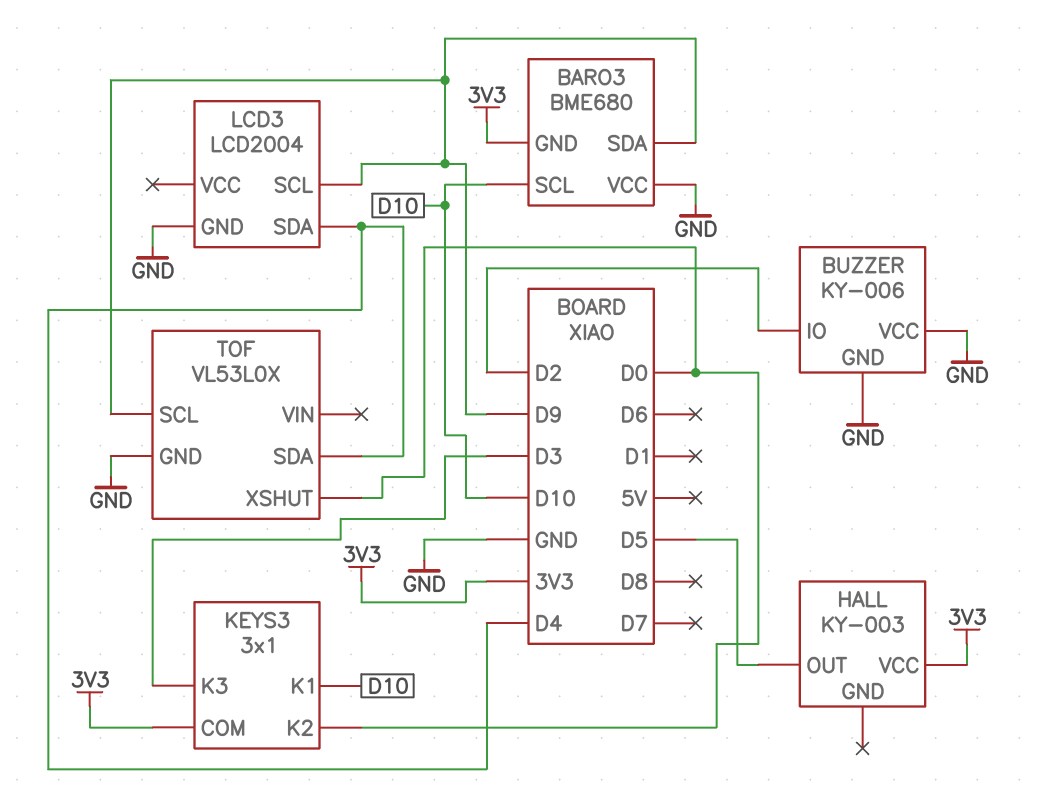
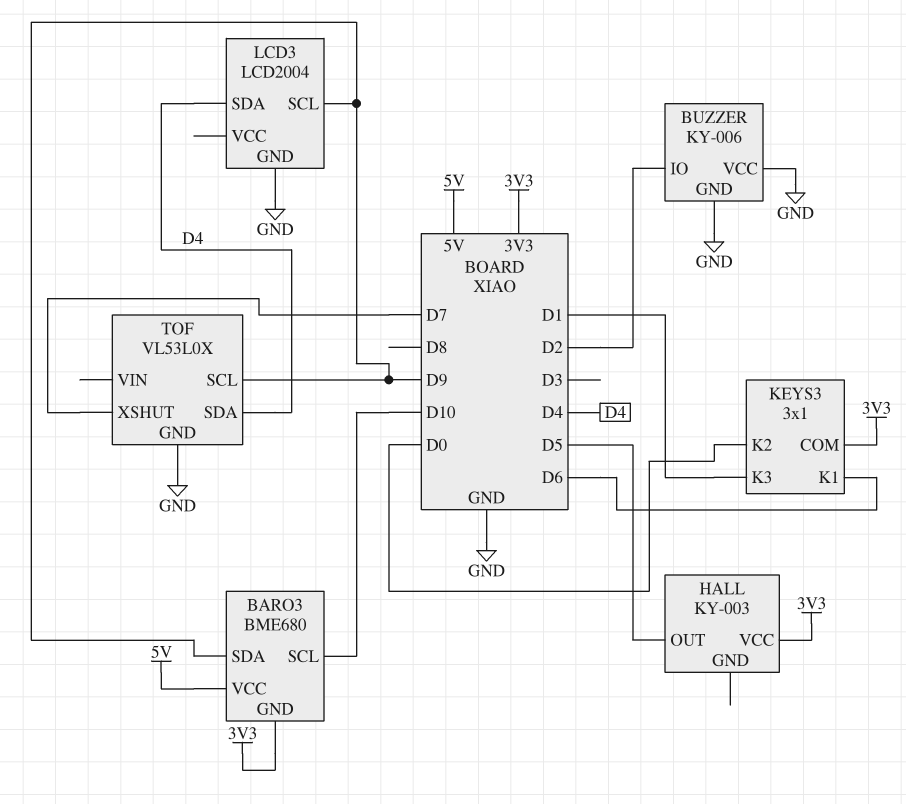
BARO3 pin VCC: GND -> 5V
KEYS3 pin K1: D10 -> D6
KEYS3 pin K3: D3 -> D1
TOF pin XSHUT: D0 -> D7

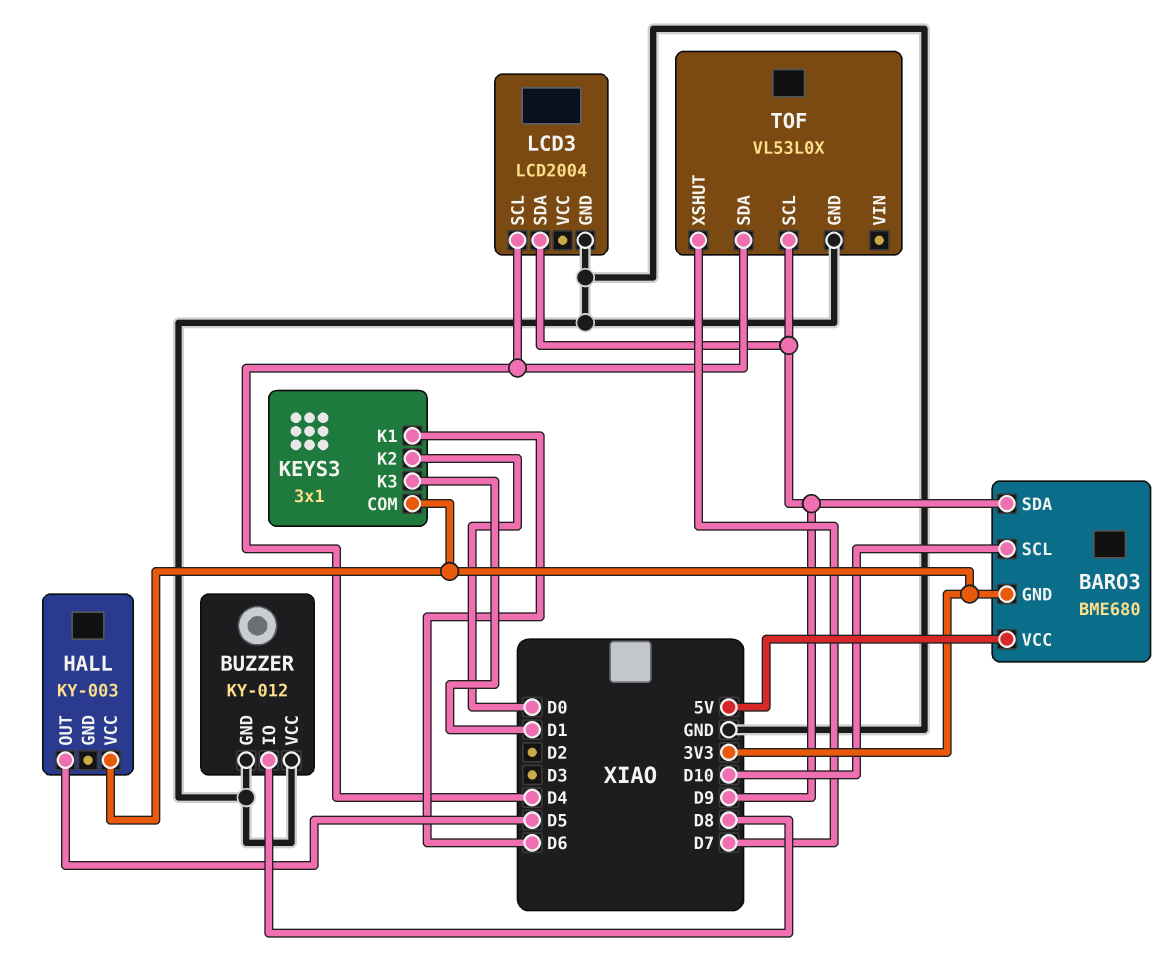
BUZZER: KY-006 -> KY-012
BUZZER pin IO: D2 -> D8
LCD3 pin SCL: D9 -> D4
LCD3 pin SDA: D4 -> D9

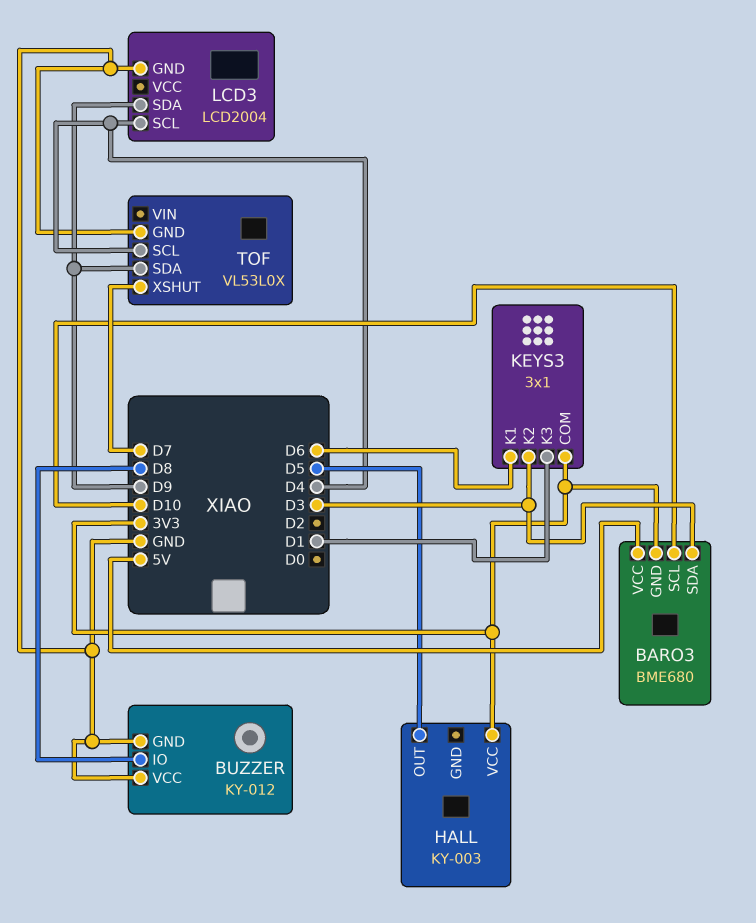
BARO3 pin SDA: D9 -> D3
KEYS3 pin K2: D0 -> D3
TOF pin SCL: D9 -> D4
TOF pin SDA: D4 -> D9

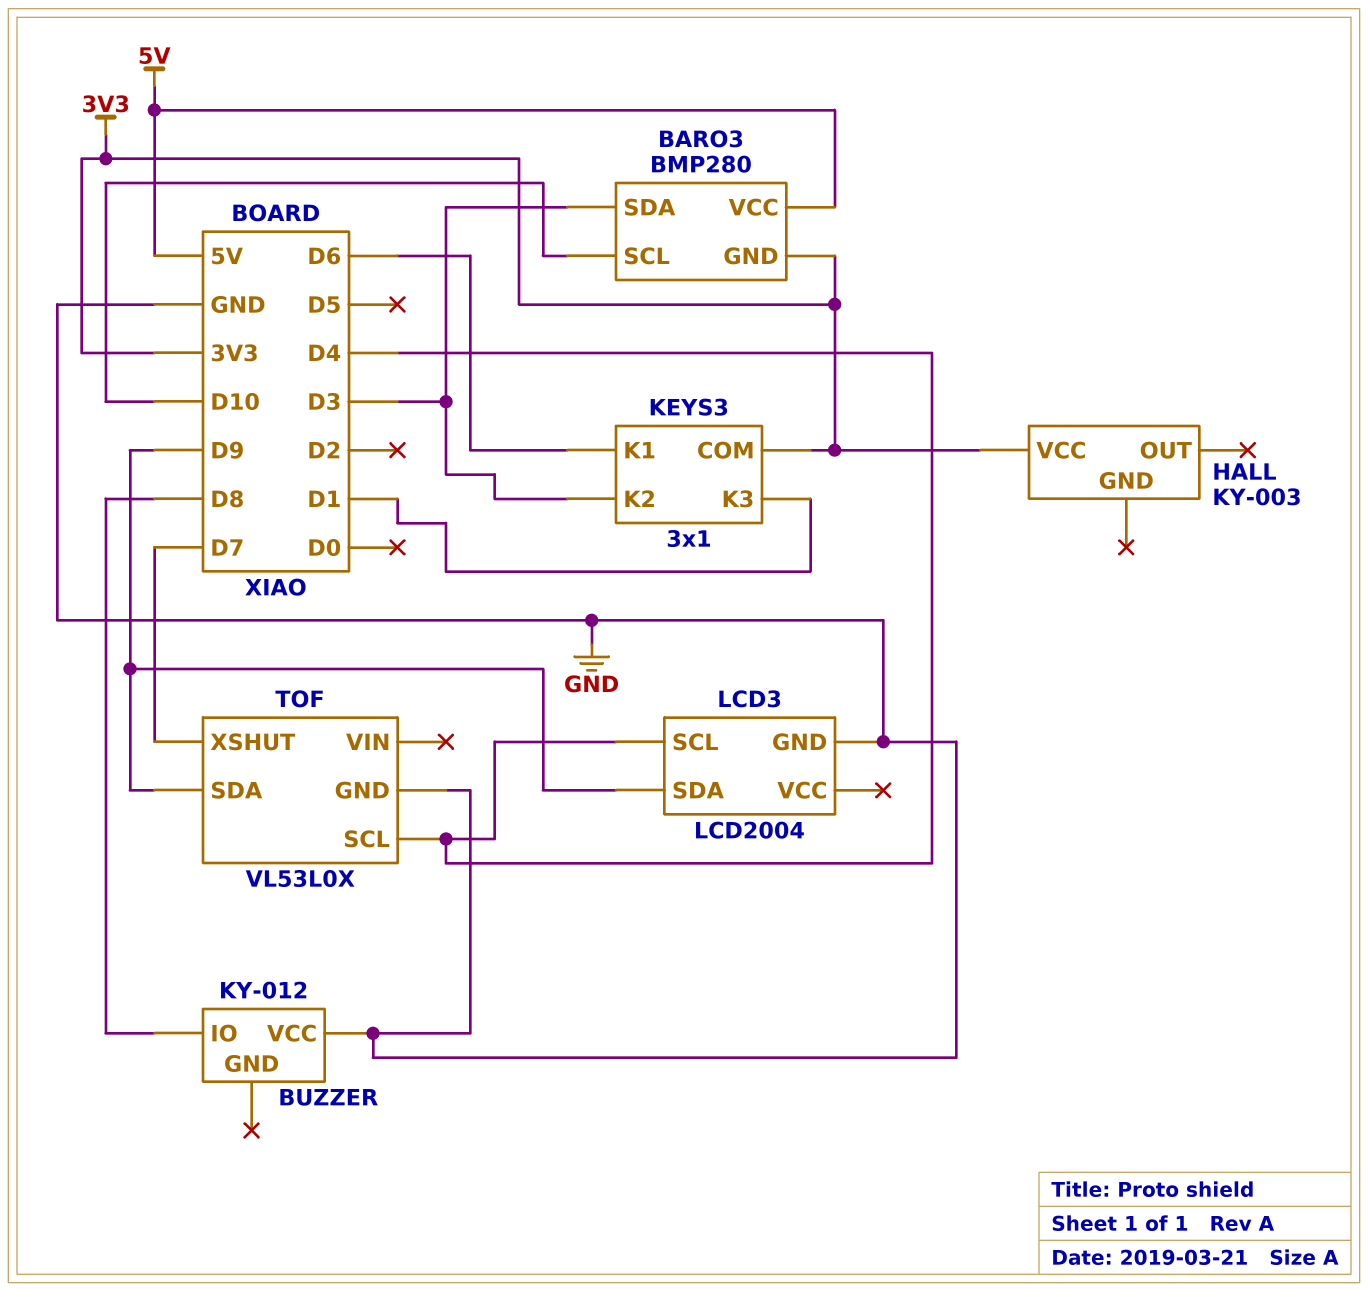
BARO3: BME680 -> BMP280
BUZZER pin GND: GND -> none
HALL pin OUT: D5 -> none

